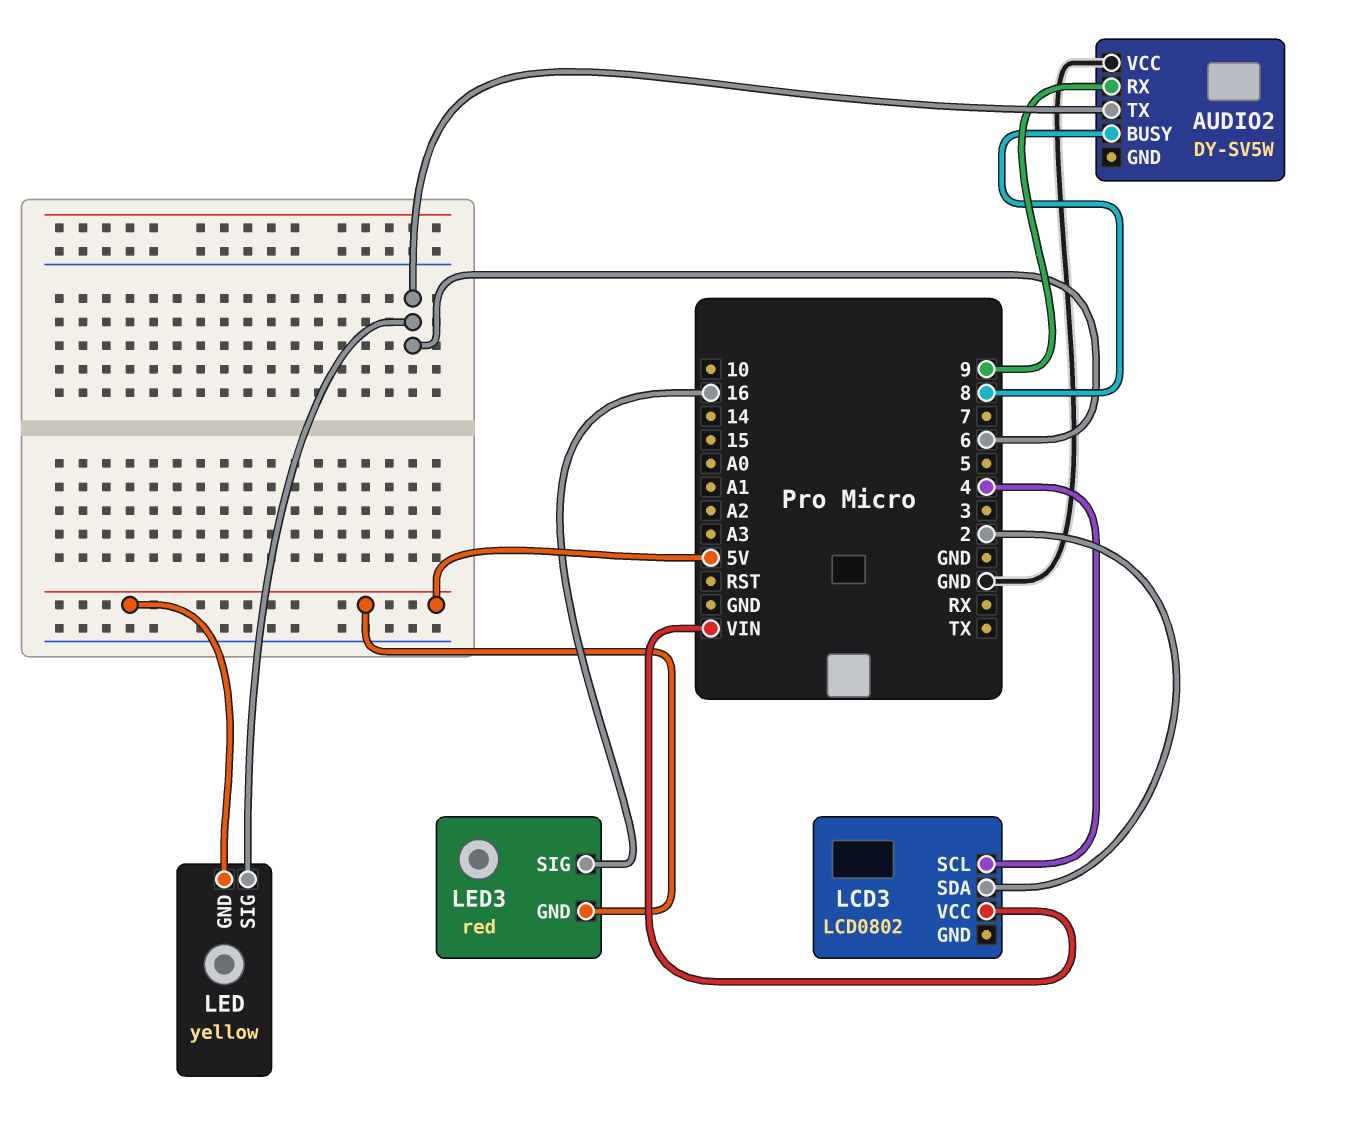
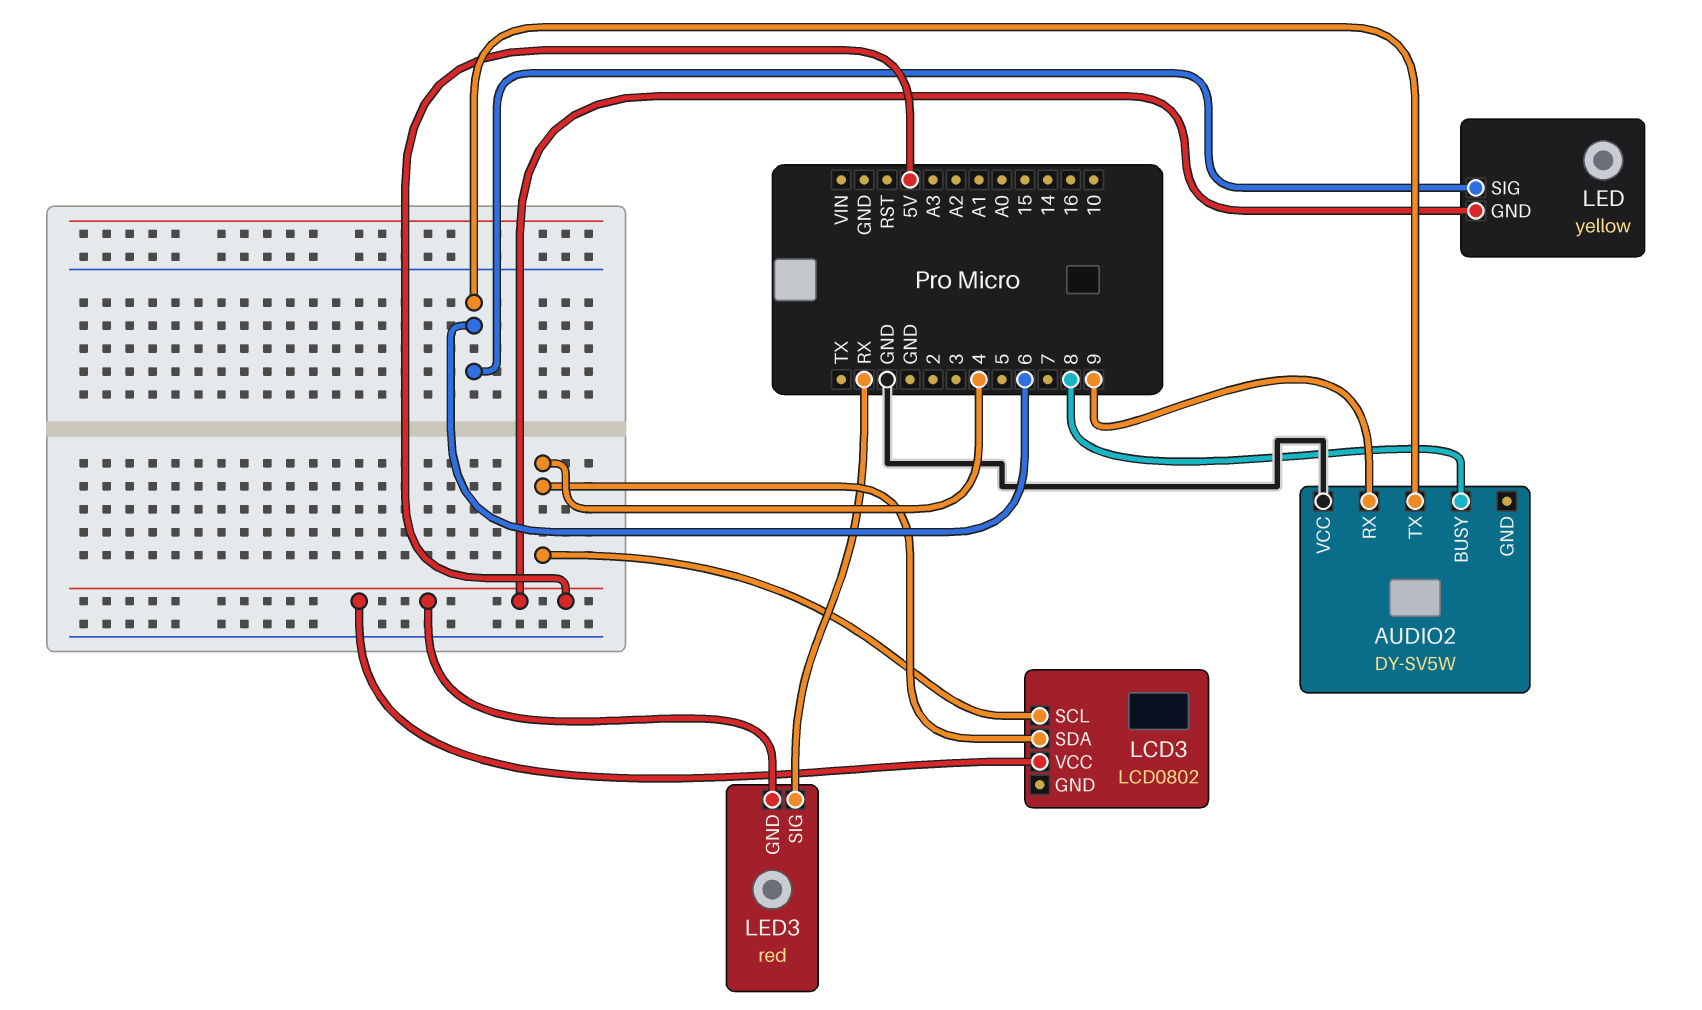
LCD3 pin SDA: 2 -> 4
LCD3 pin VCC: VIN -> 5V
LED3 pin SIG: 16 -> RX

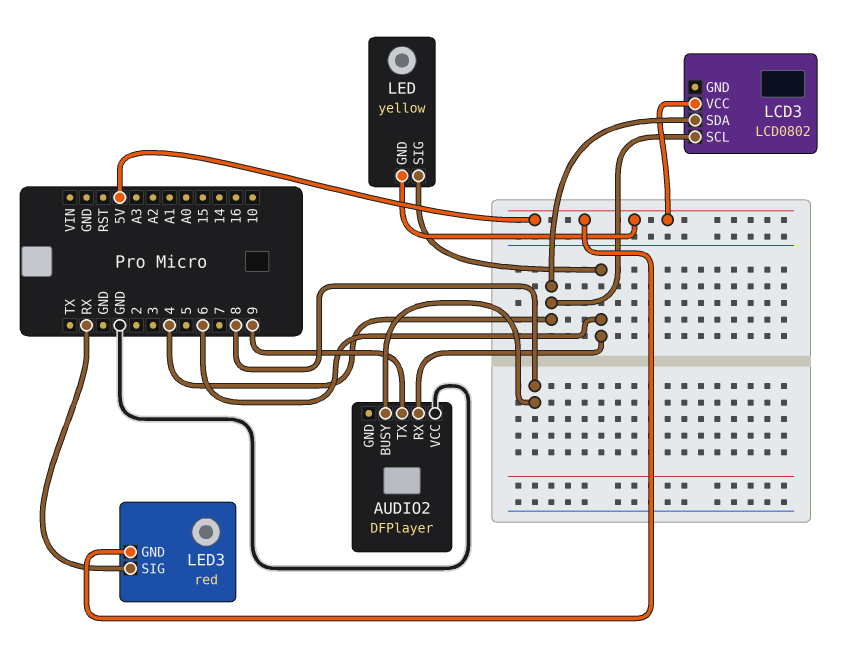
AUDIO2: DY-SV5W -> DFPlayer
AUDIO2 pin RX: 9 -> 6
AUDIO2 pin TX: 6 -> 9

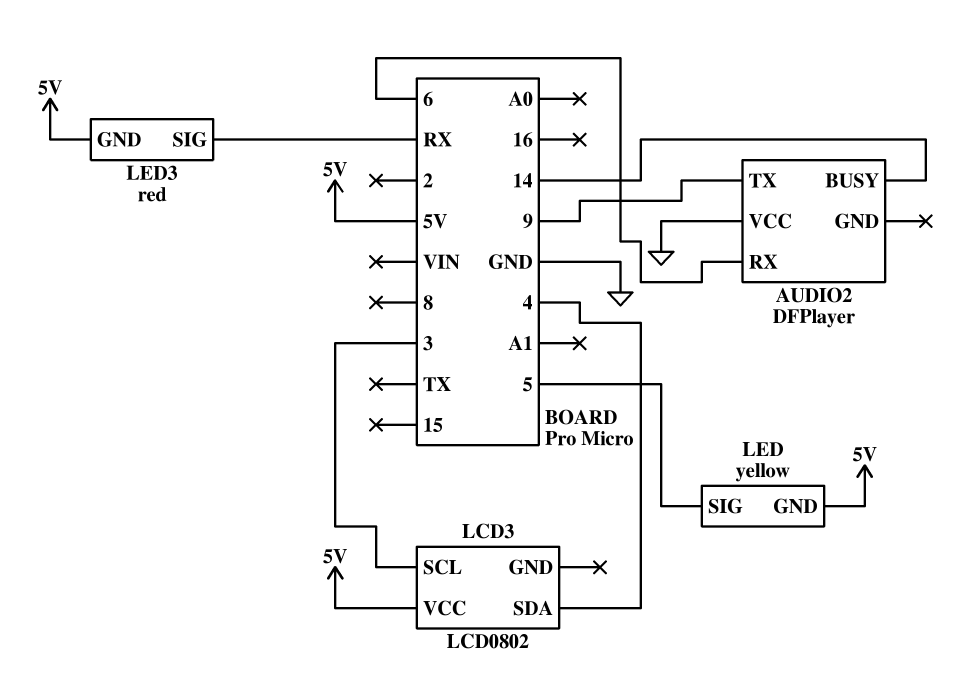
AUDIO2 pin BUSY: 8 -> 14
LCD3 pin SCL: 4 -> 3
LED pin SIG: 6 -> 5

